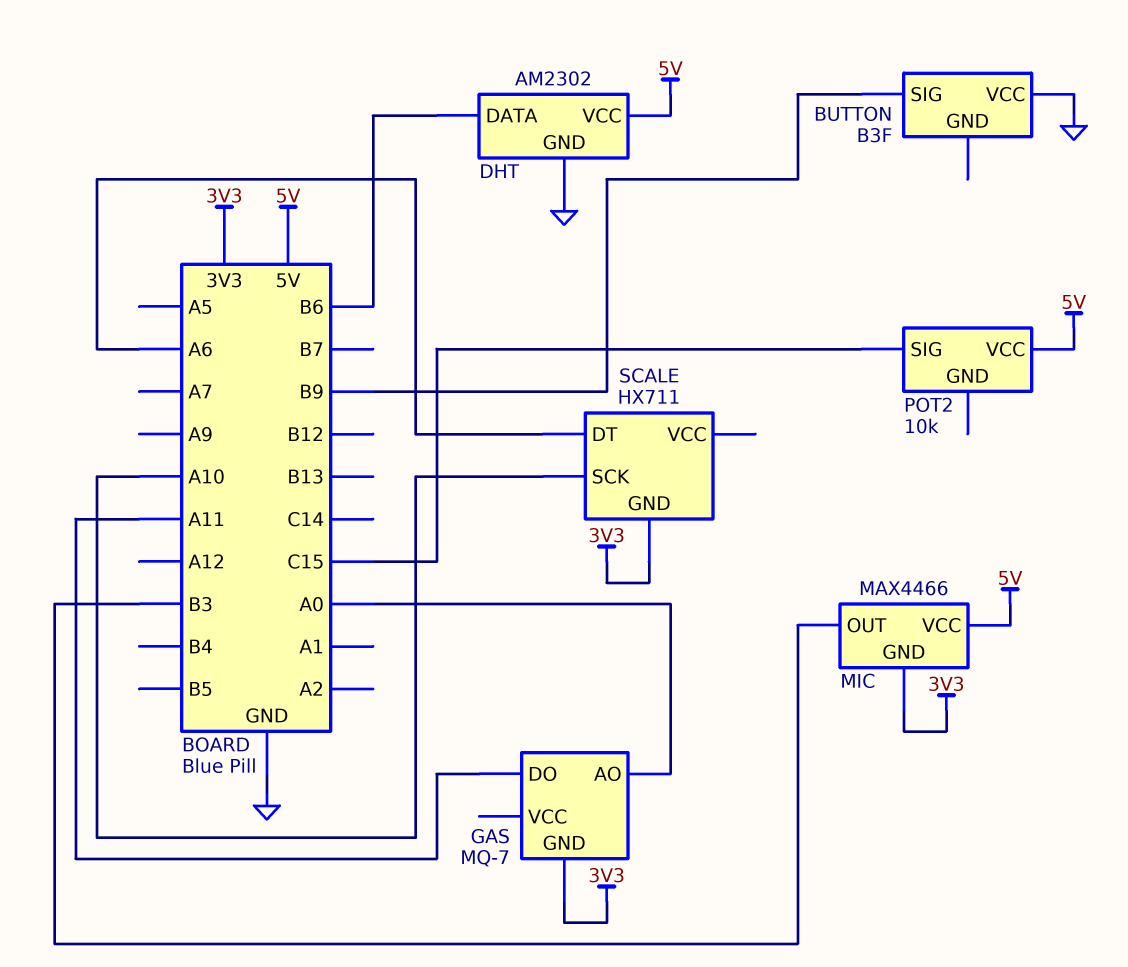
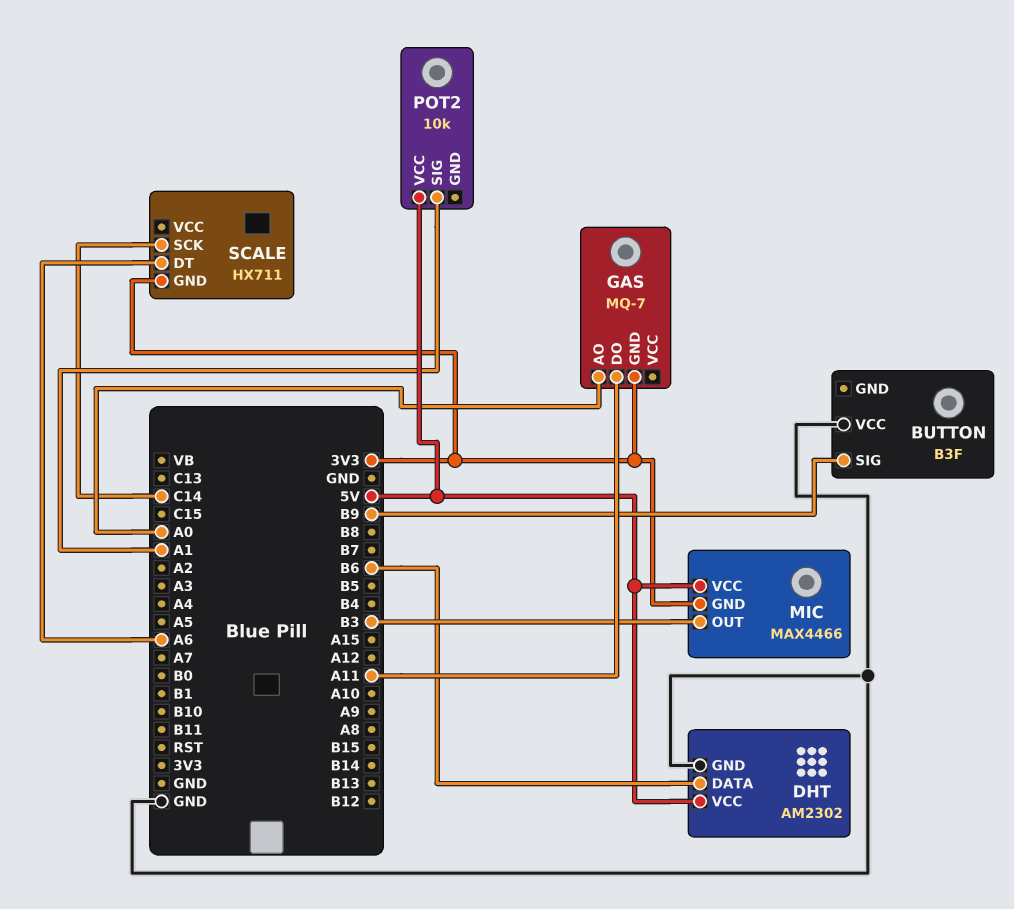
POT2 pin SIG: C15 -> A1
SCALE pin SCK: A10 -> C14

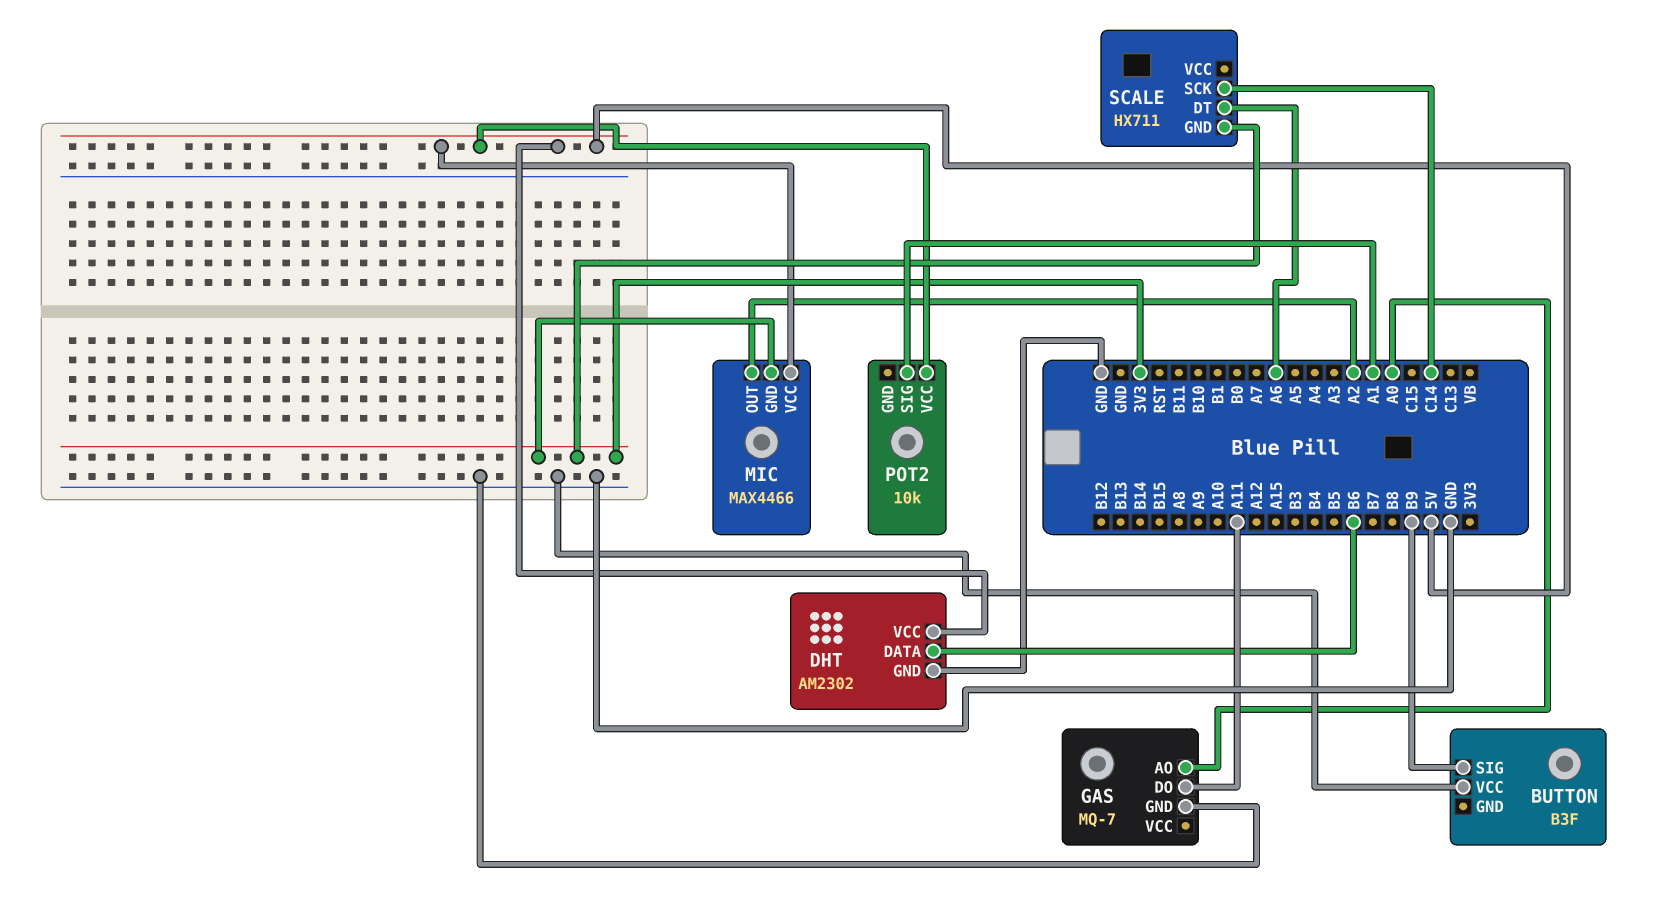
GAS pin GND: 3V3 -> GND
MIC pin OUT: B3 -> A2

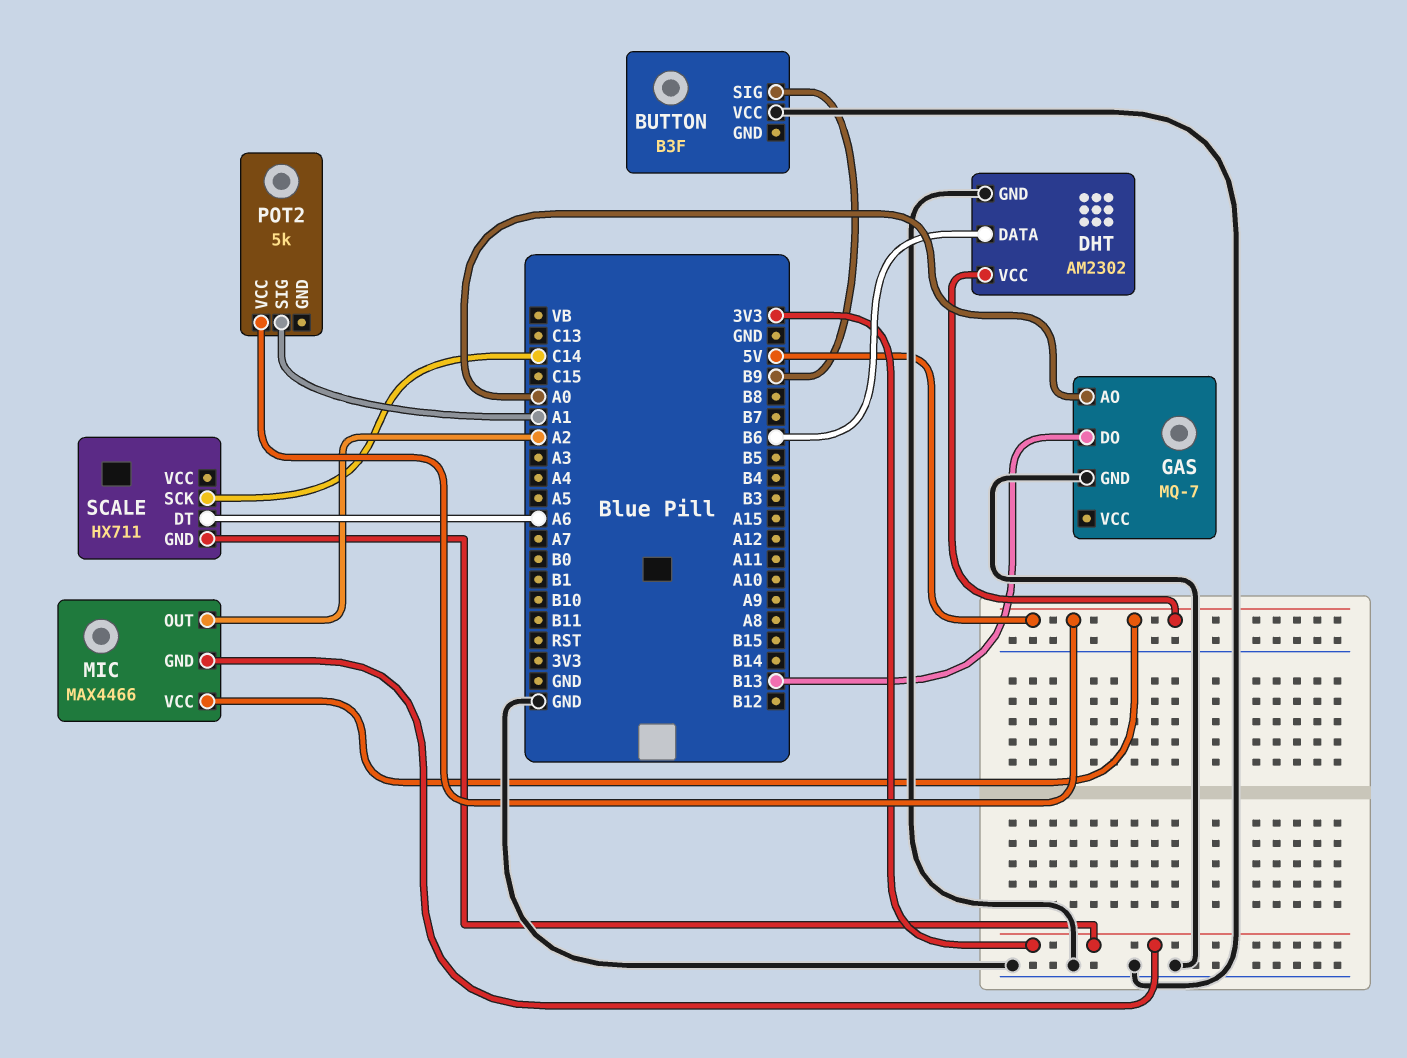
GAS pin DO: A11 -> B13
POT2: 10k -> 5k

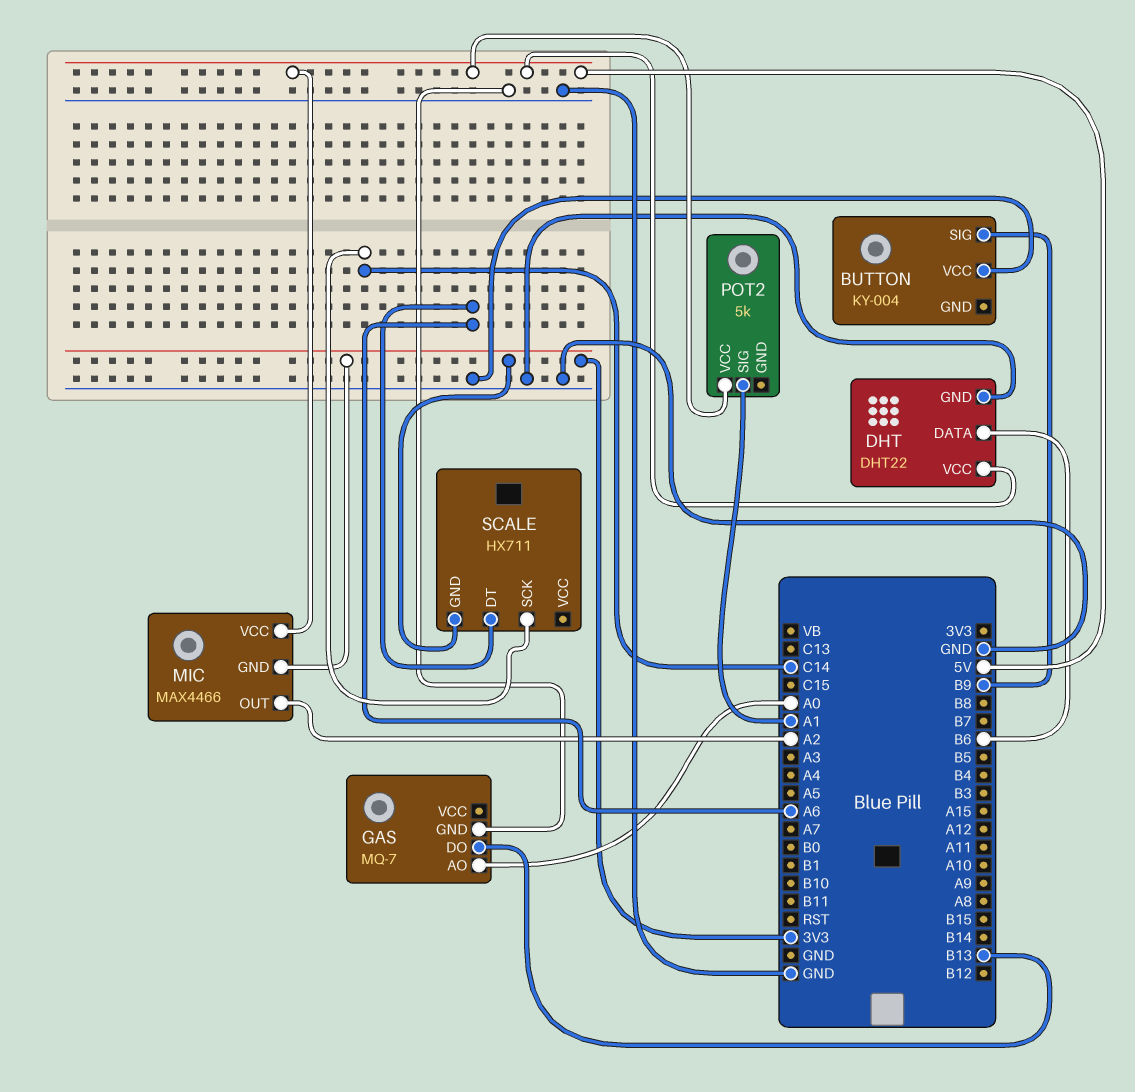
BUTTON: B3F -> KY-004
DHT: AM2302 -> DHT22

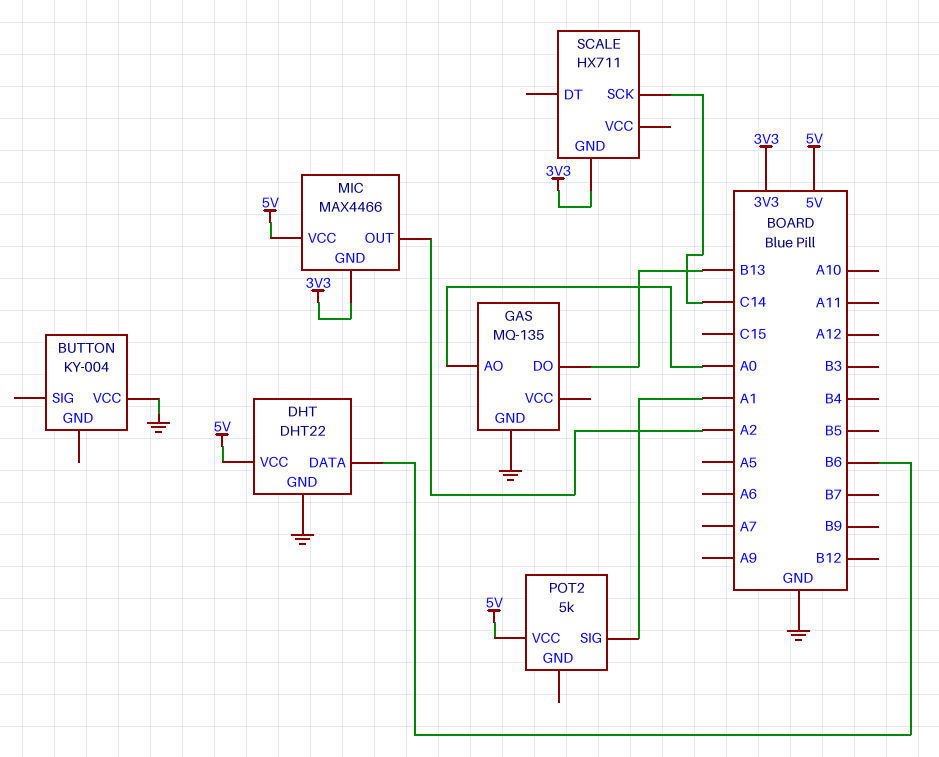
BUTTON pin SIG: B9 -> none
GAS: MQ-7 -> MQ-135
SCALE pin DT: A6 -> none

